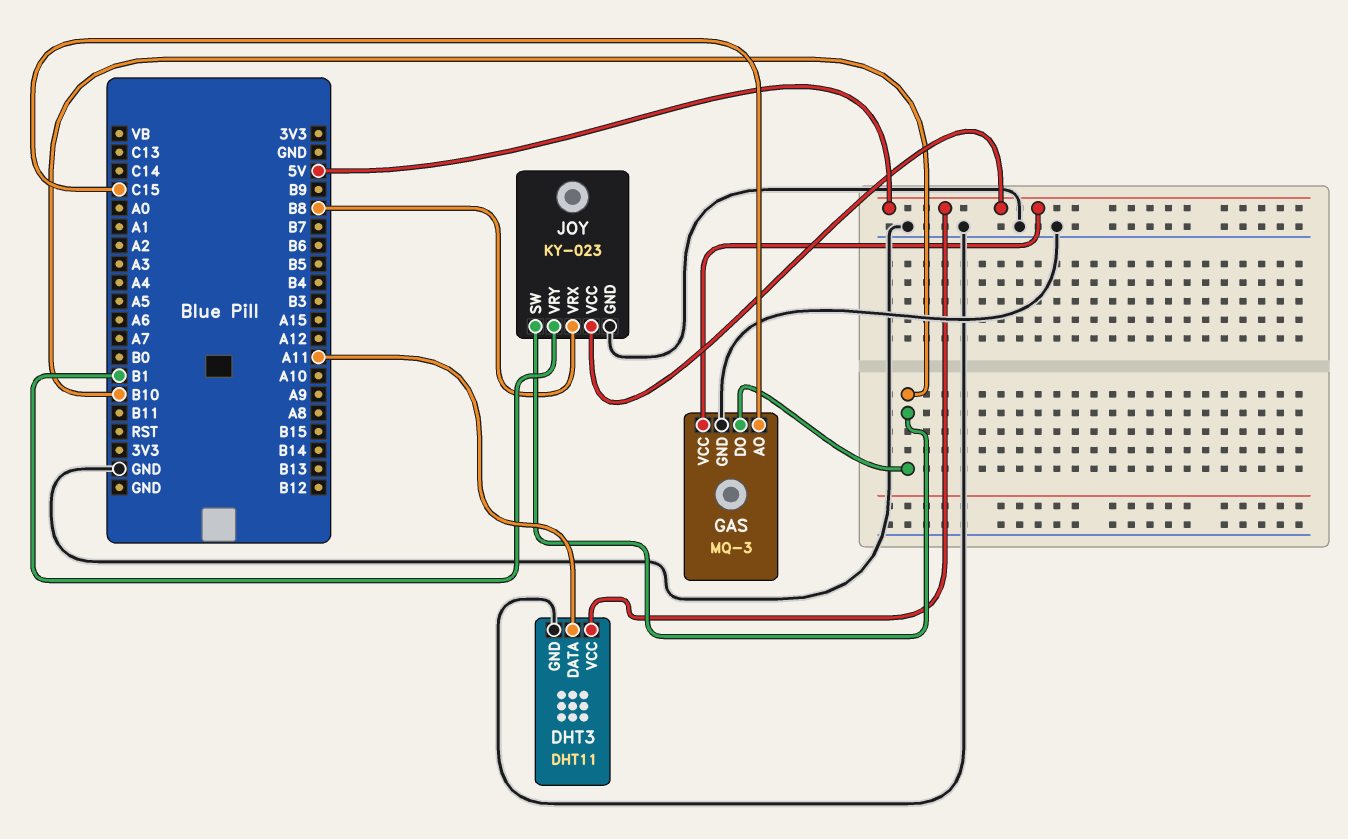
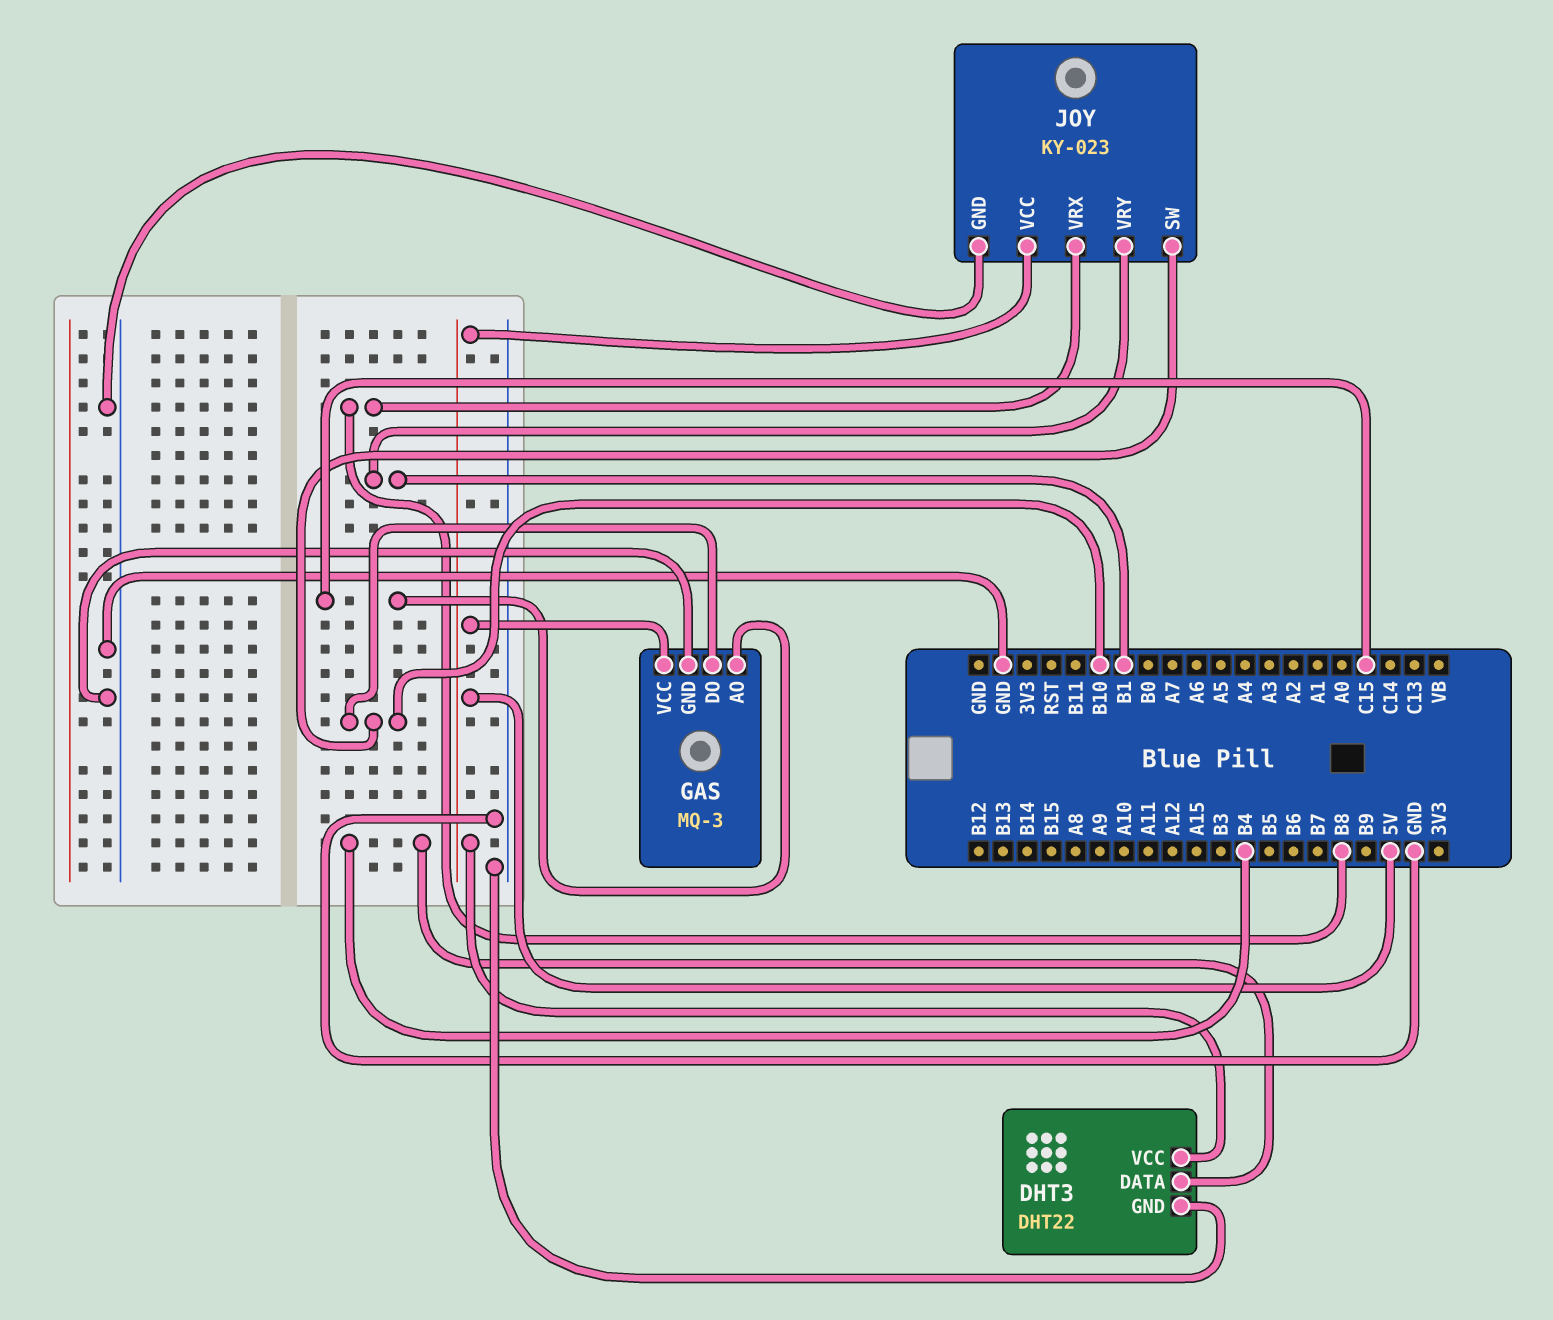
DHT3: DHT11 -> DHT22
DHT3 pin DATA: A11 -> B4

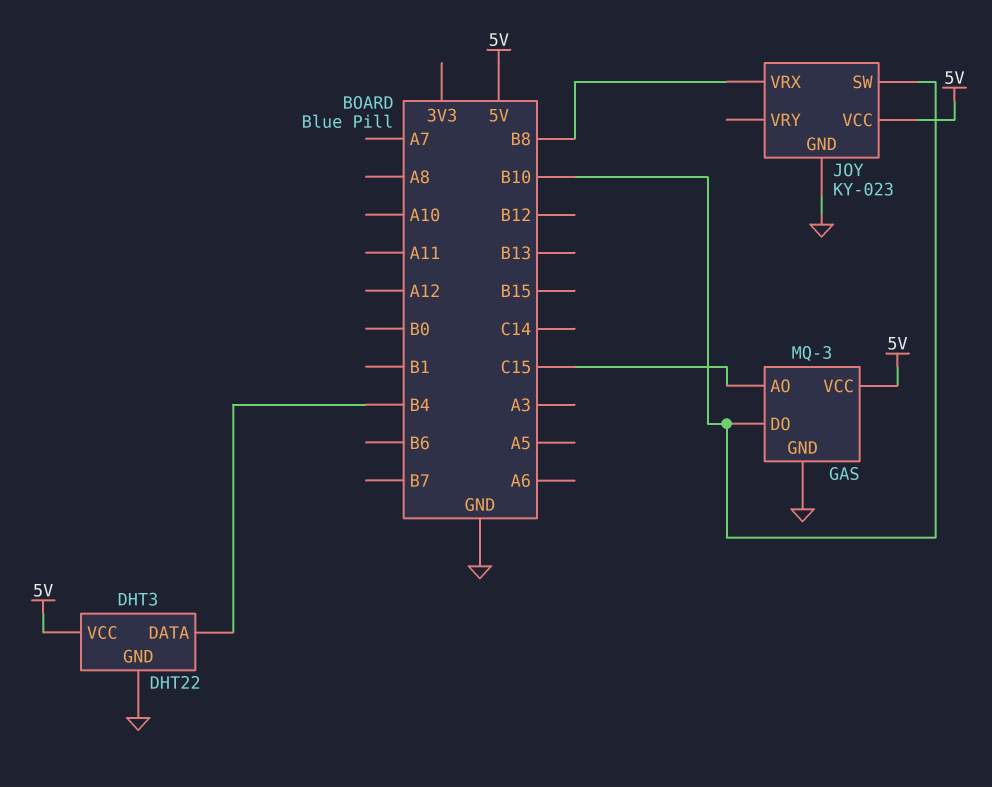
JOY pin VRY: B1 -> none

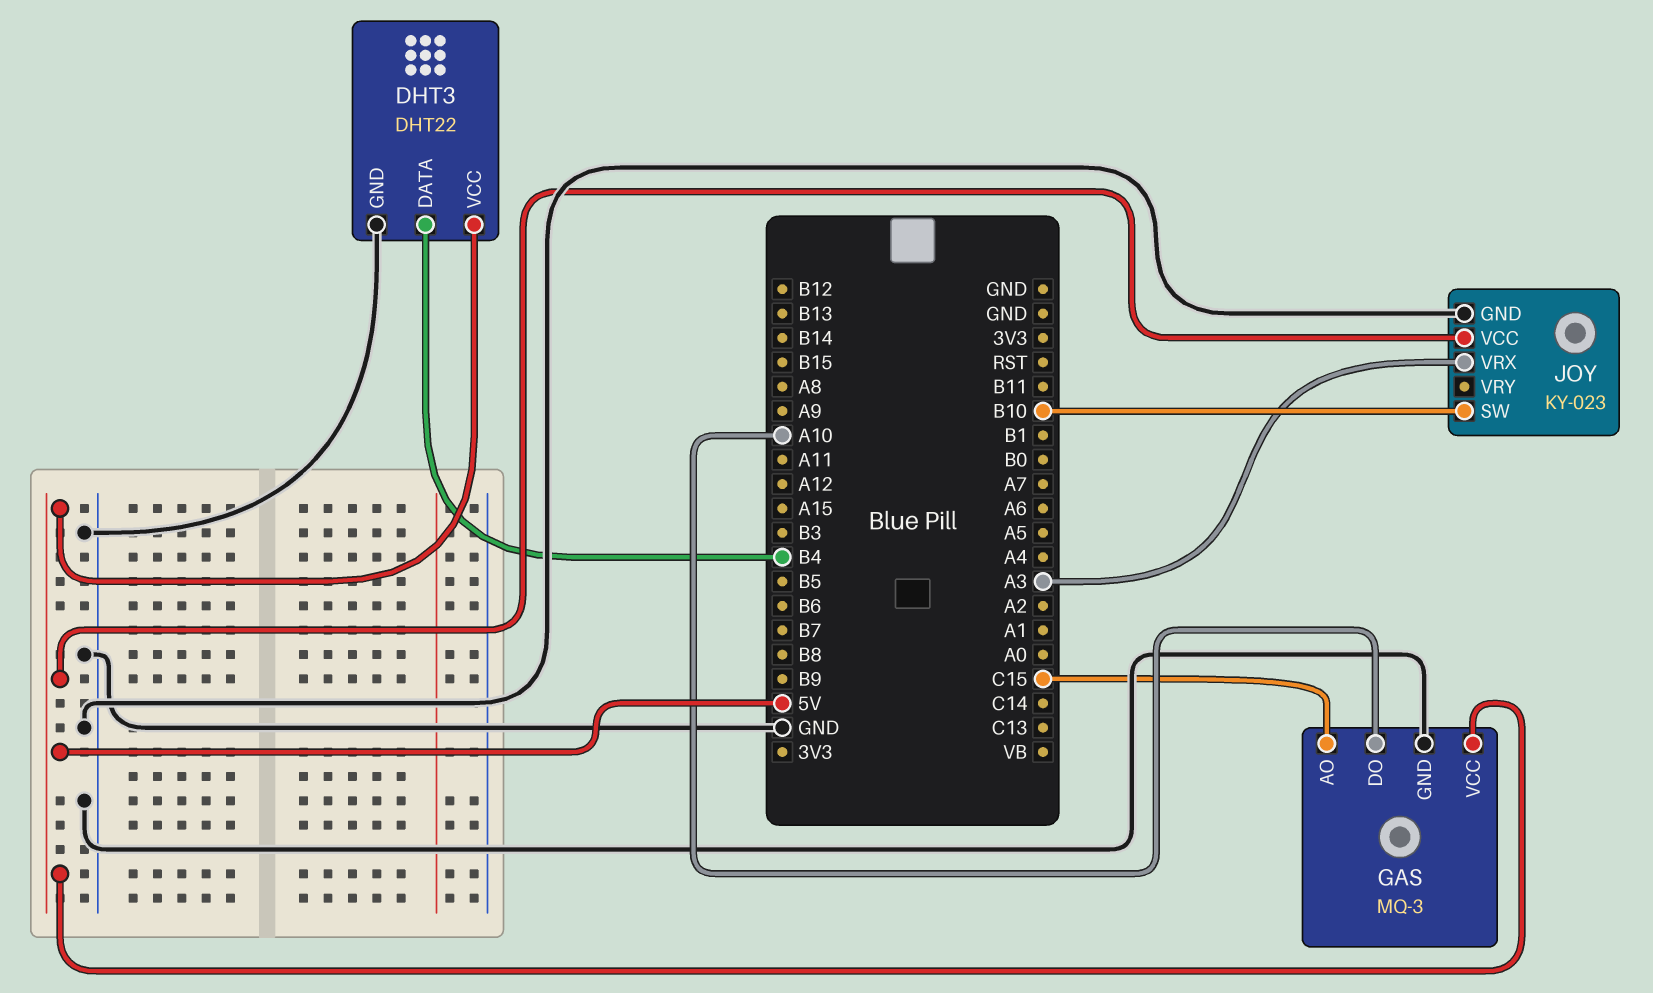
GAS pin DO: B10 -> A10
JOY pin VRX: B8 -> A3

